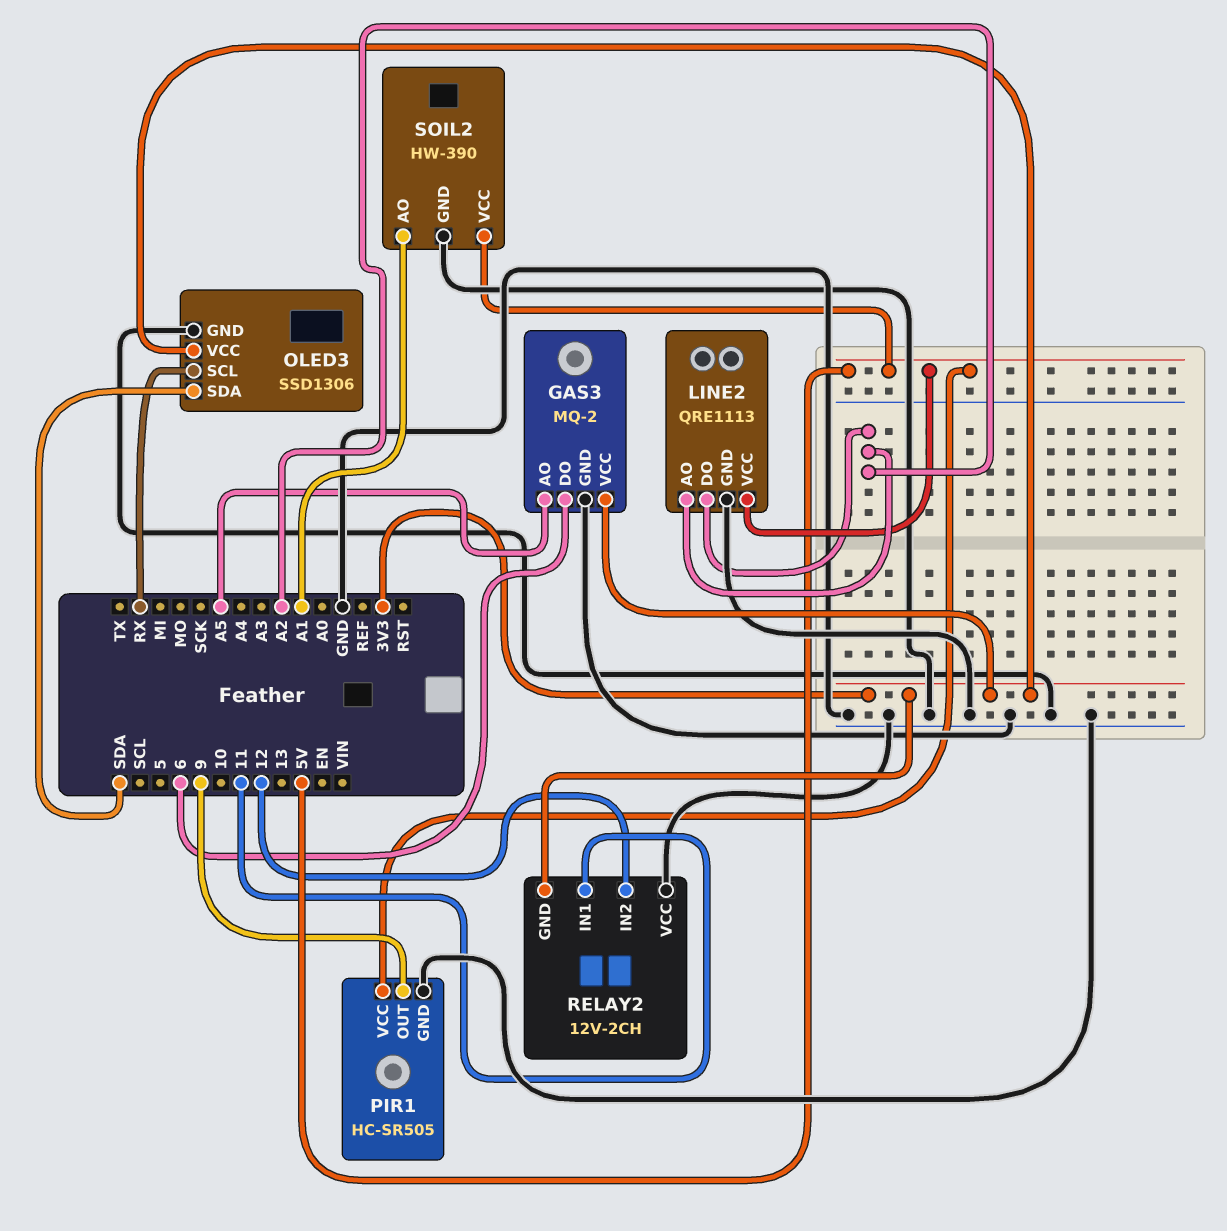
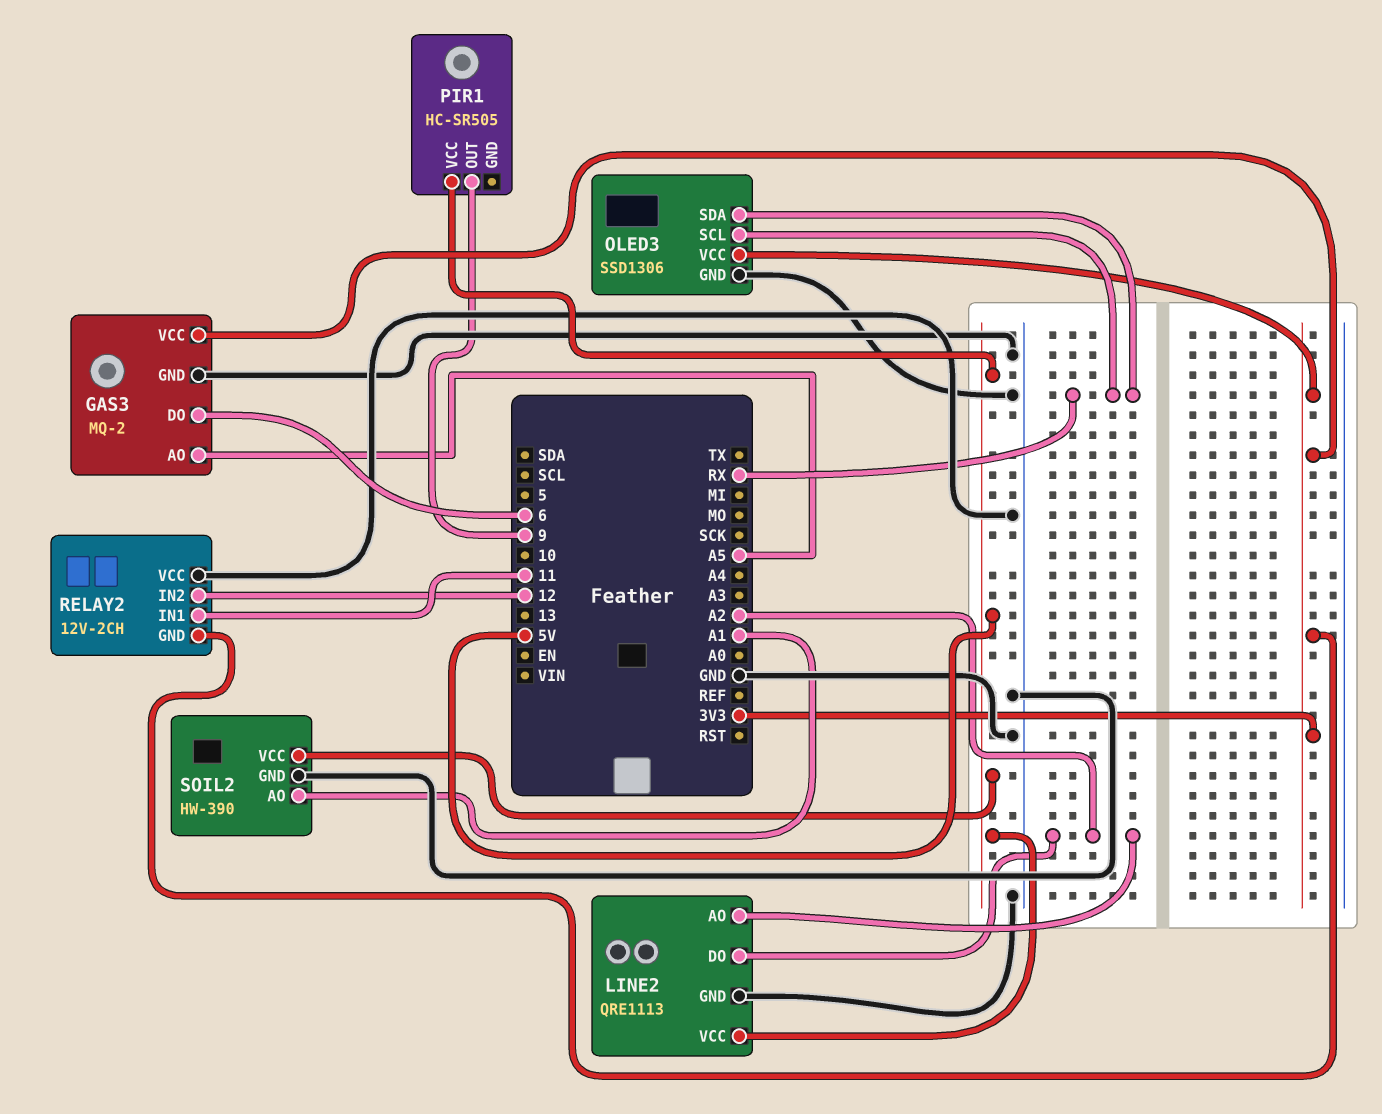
OLED3 pin SDA: SDA -> RX
PIR1 pin GND: GND -> none

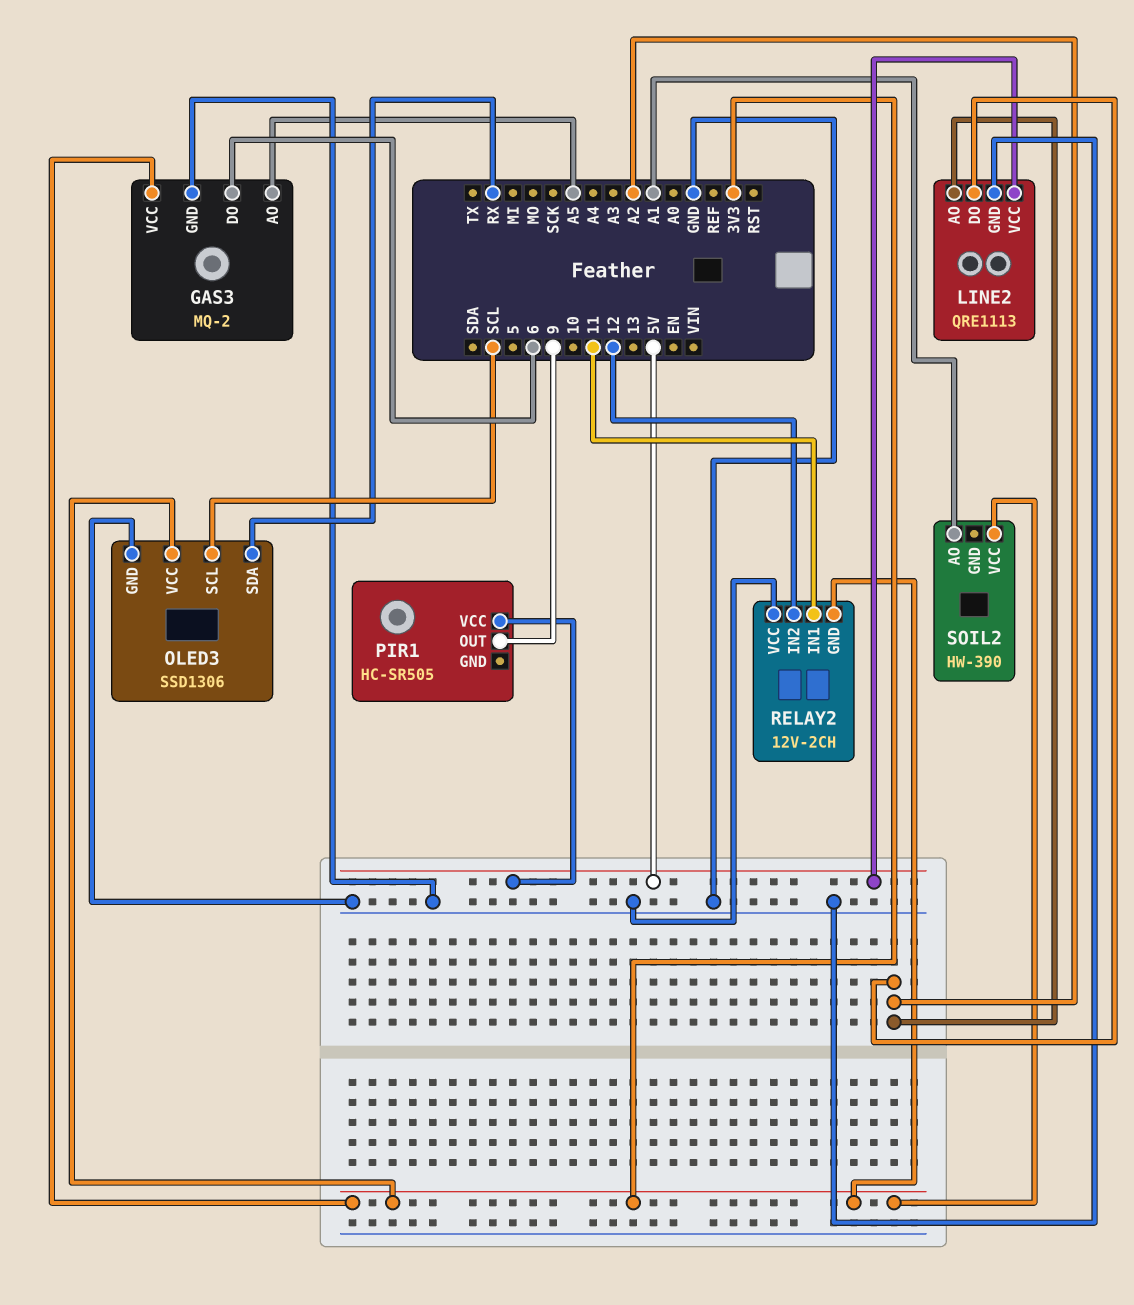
OLED3 pin SCL: RX -> SCL
SOIL2 pin GND: GND -> none
SOIL2 pin VCC: 5V -> 3V3

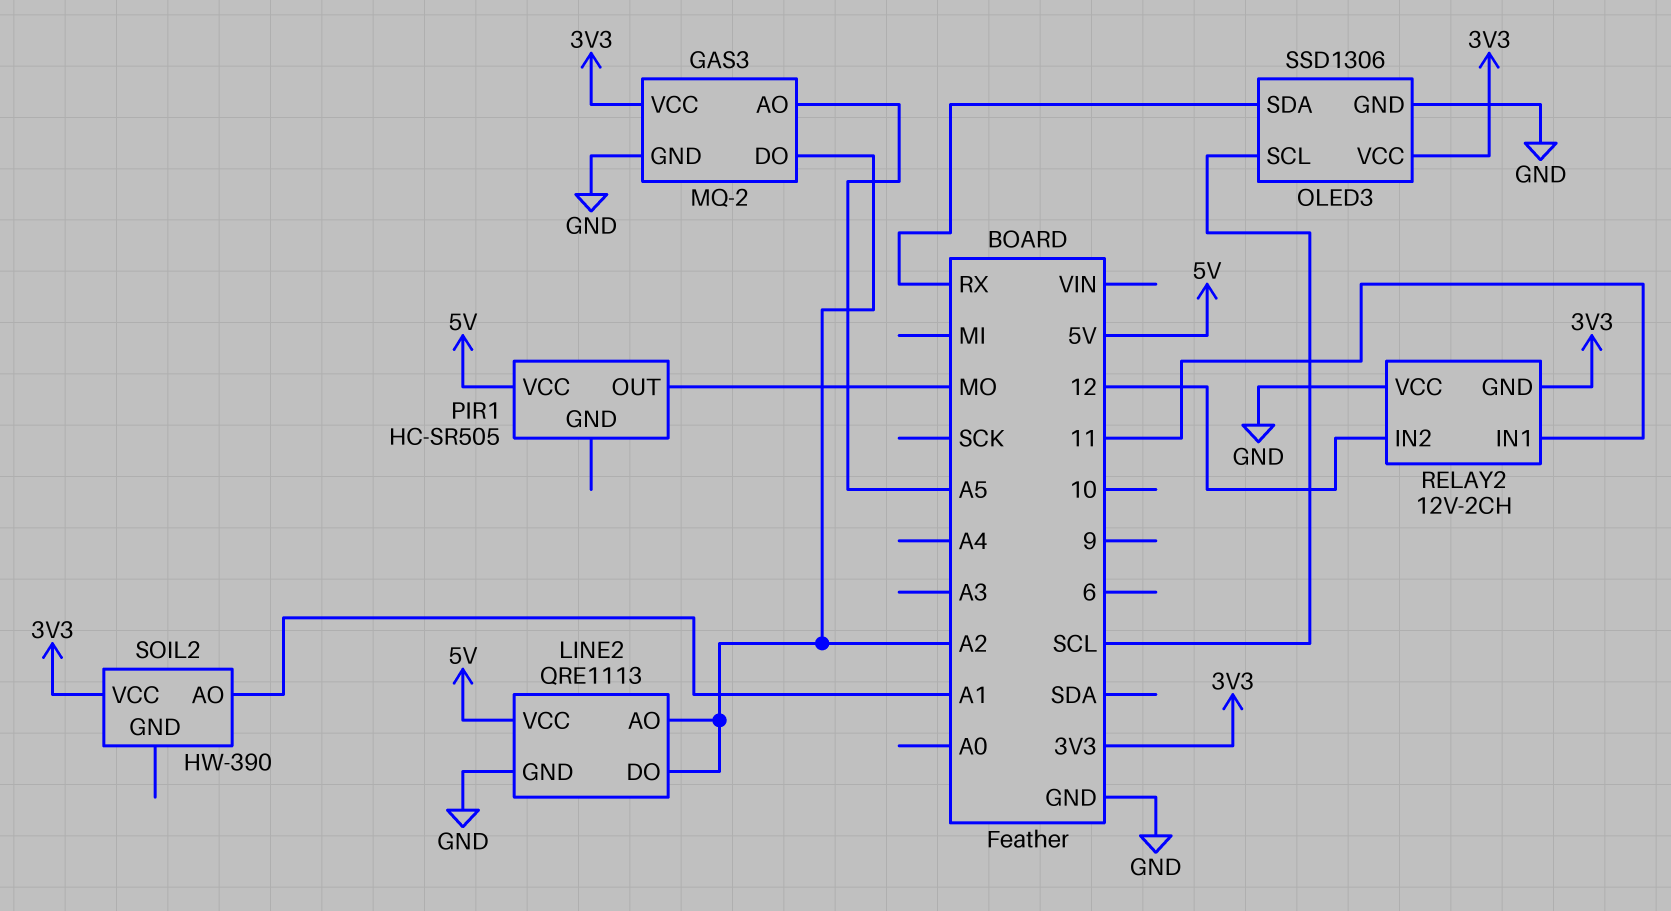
GAS3 pin DO: 6 -> A2
PIR1 pin OUT: 9 -> MO

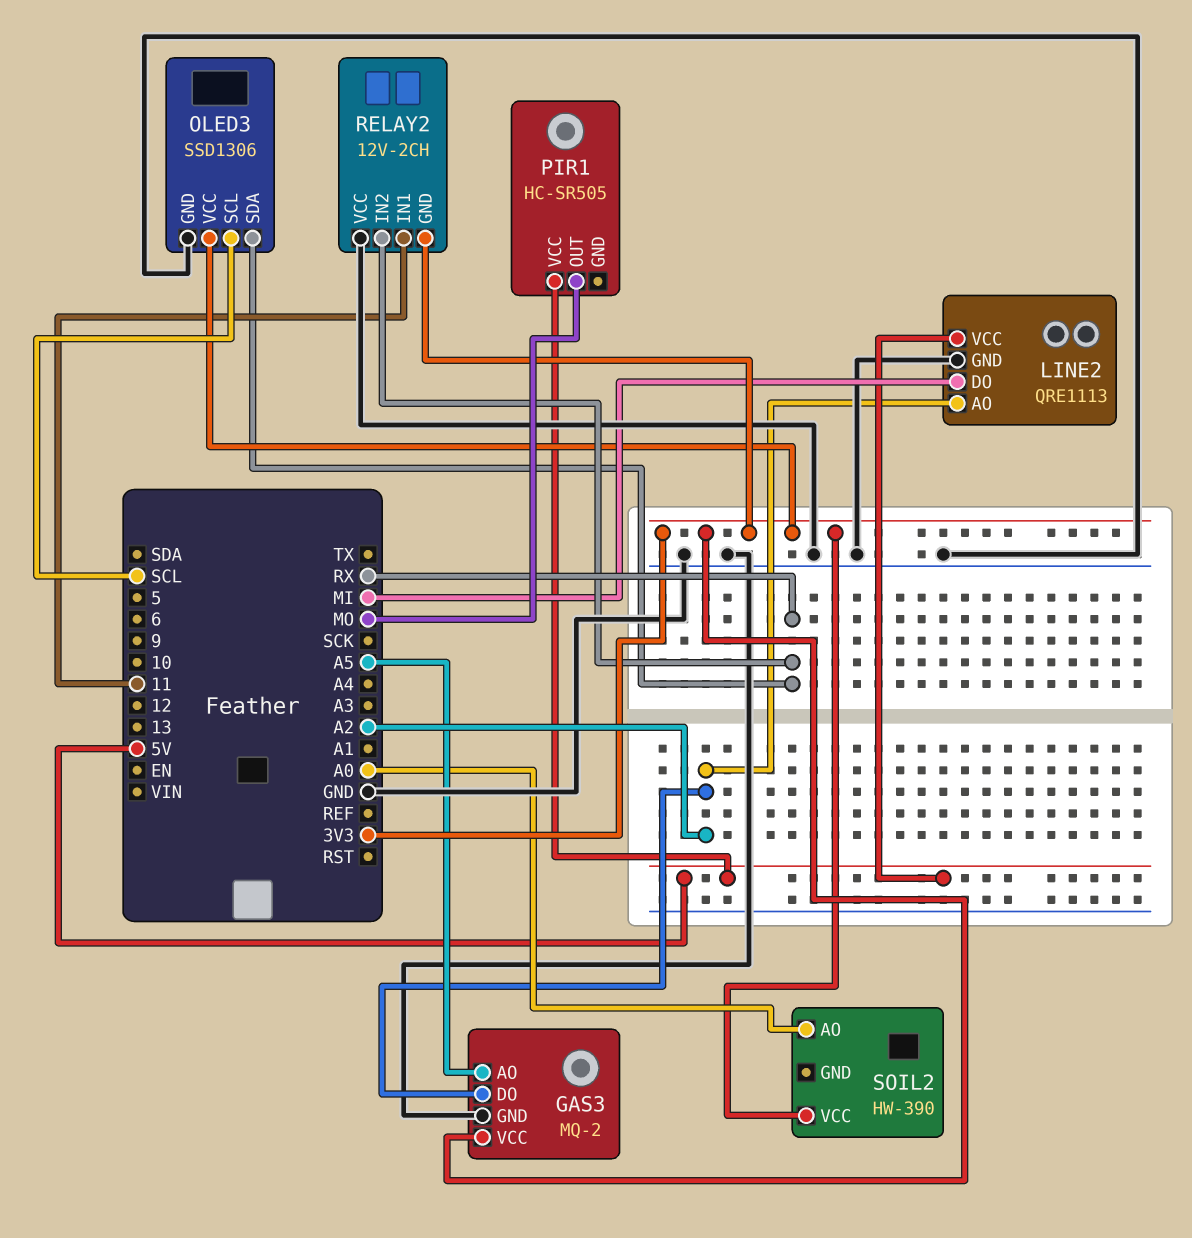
LINE2 pin DO: A2 -> MI
RELAY2 pin IN2: 12 -> RX
SOIL2 pin AO: A1 -> A0

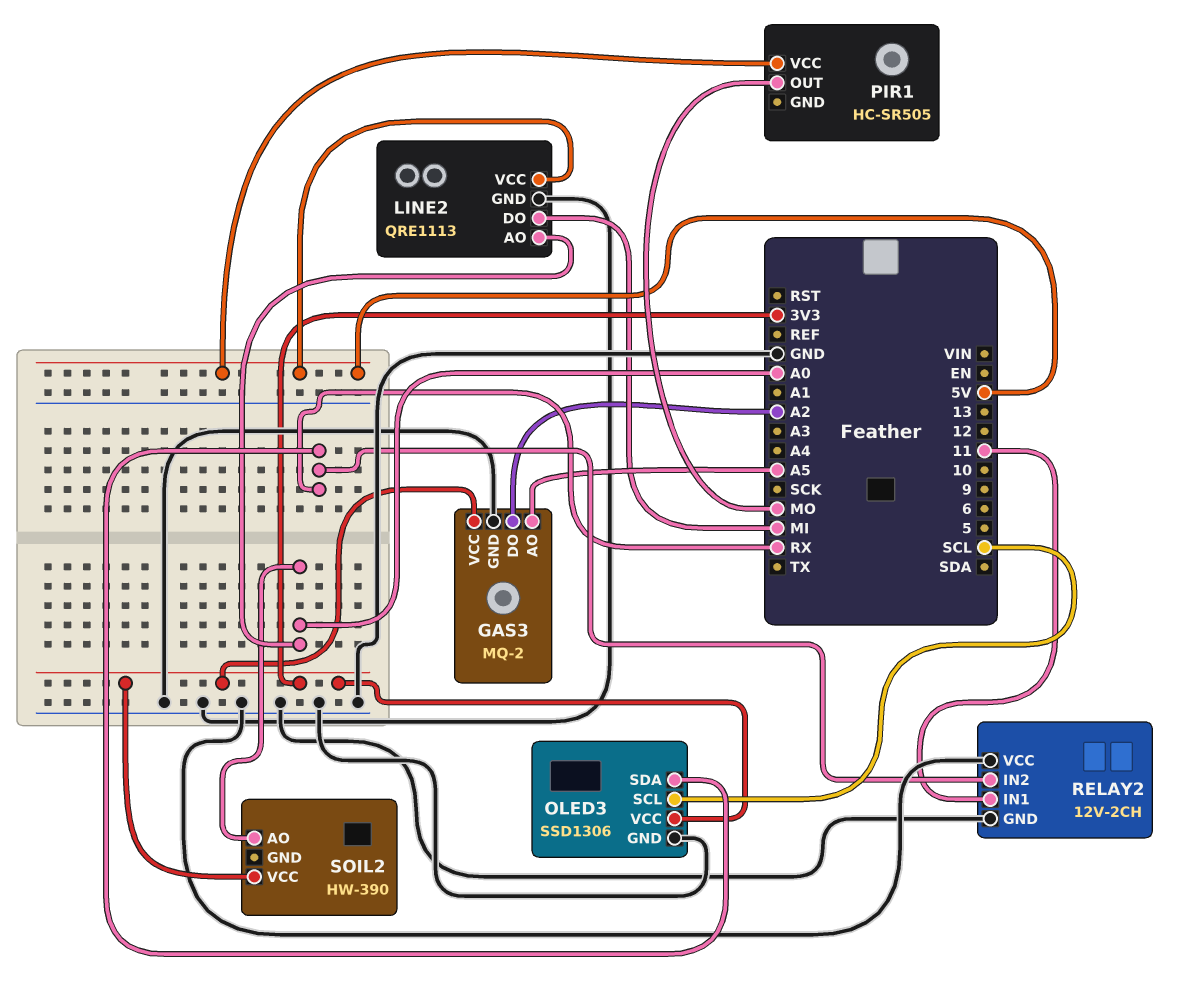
LINE2 pin AO: A2 -> A0
RELAY2 pin GND: 3V3 -> GND

